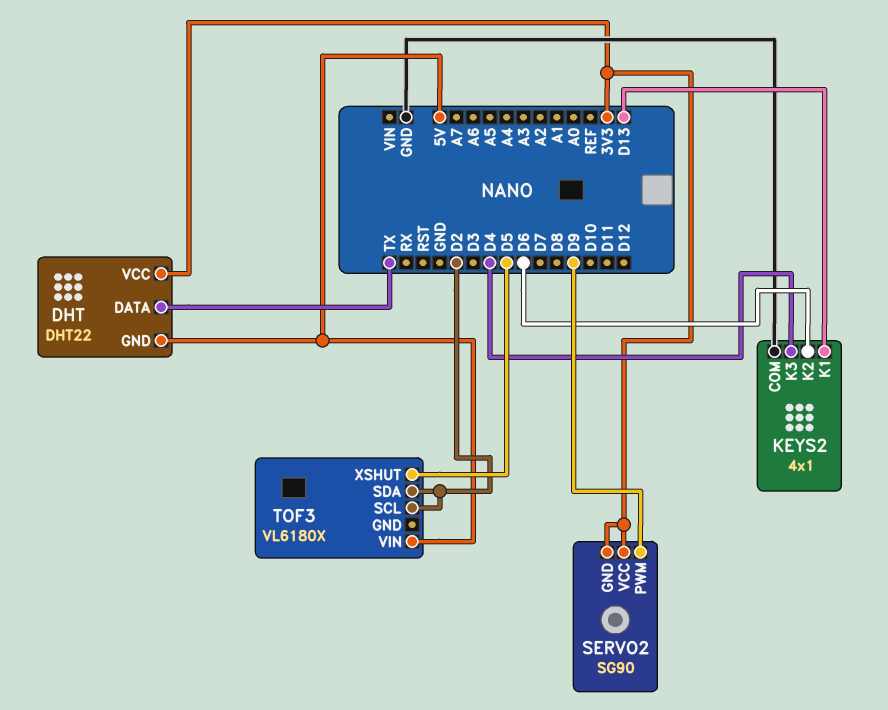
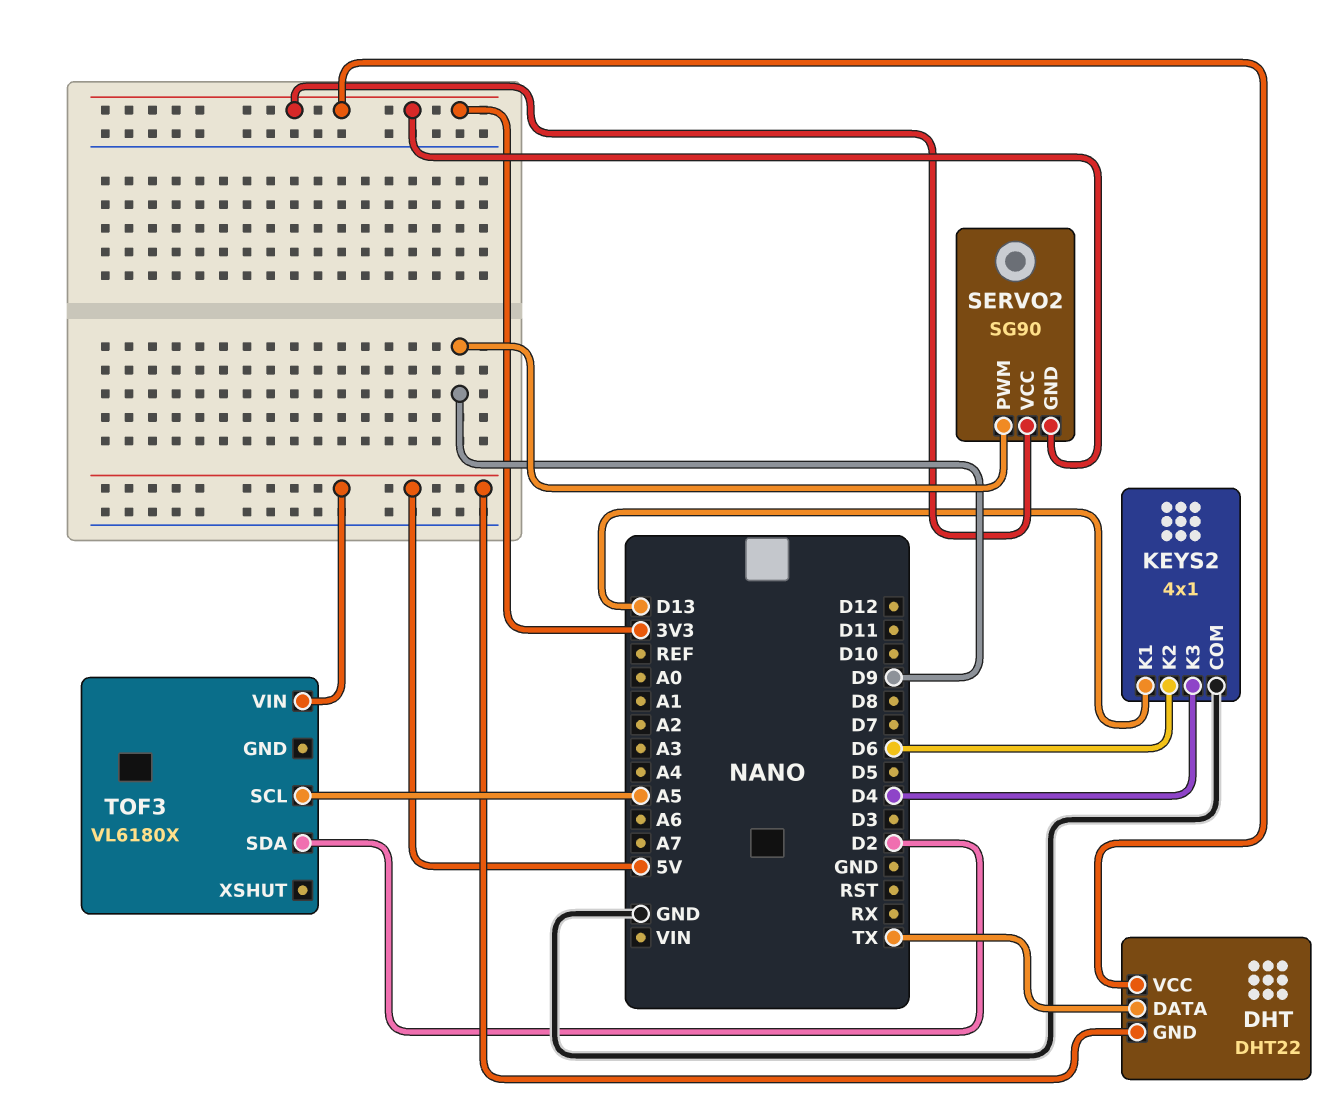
TOF3 pin SCL: D2 -> A5
TOF3 pin XSHUT: D5 -> none

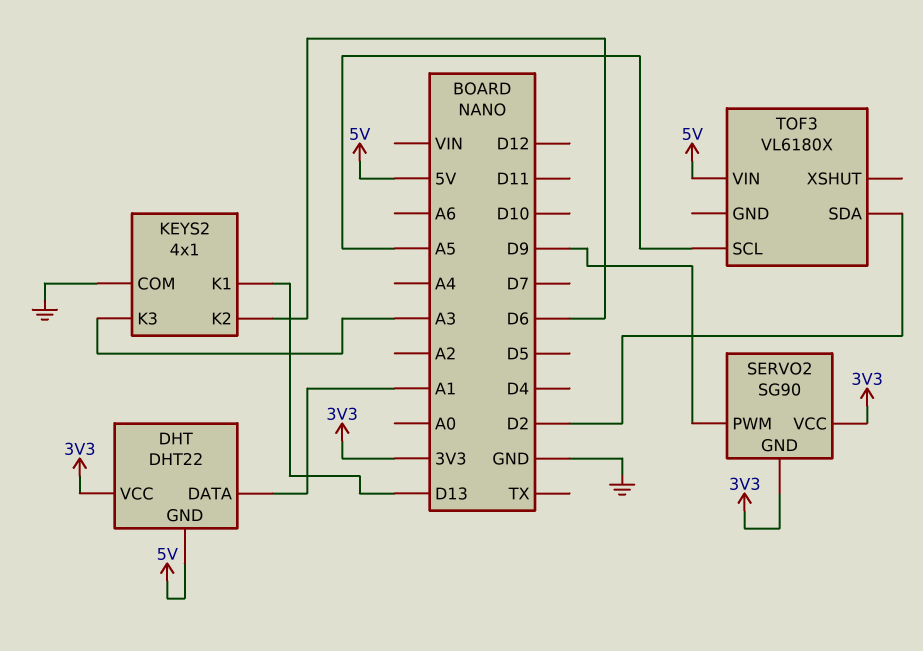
DHT pin DATA: TX -> A1
KEYS2 pin K3: D4 -> A3

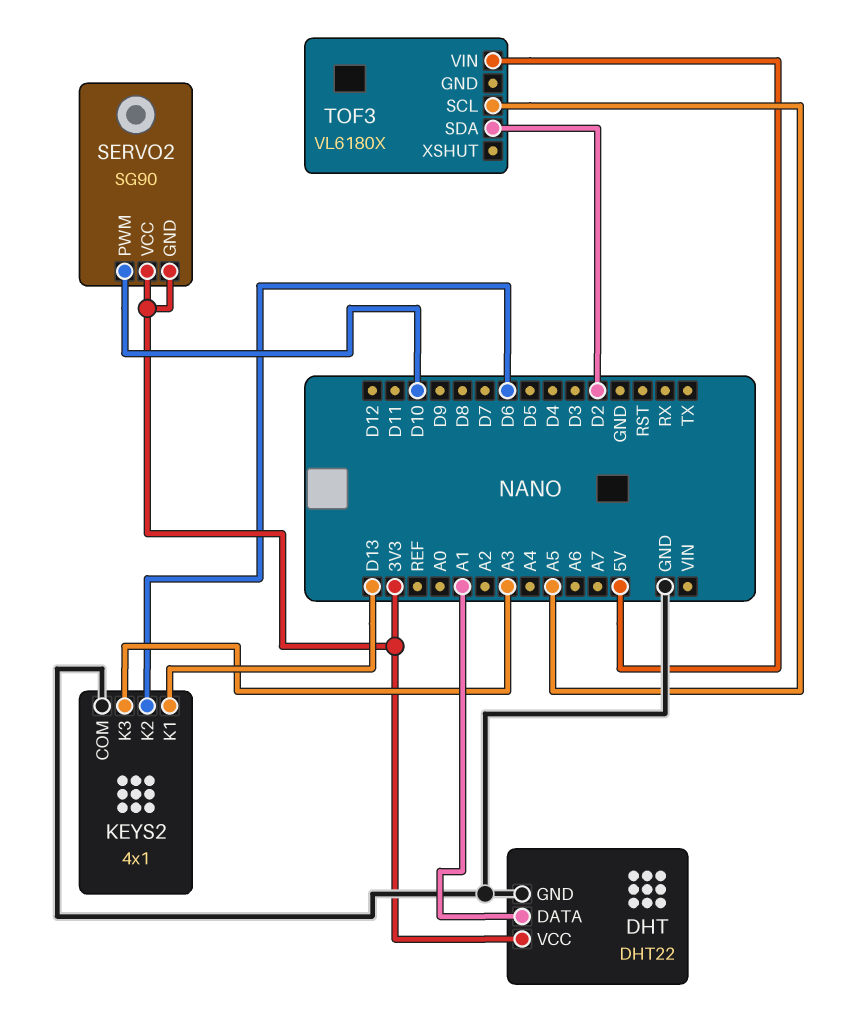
DHT pin GND: 5V -> GND
SERVO2 pin PWM: D9 -> D10

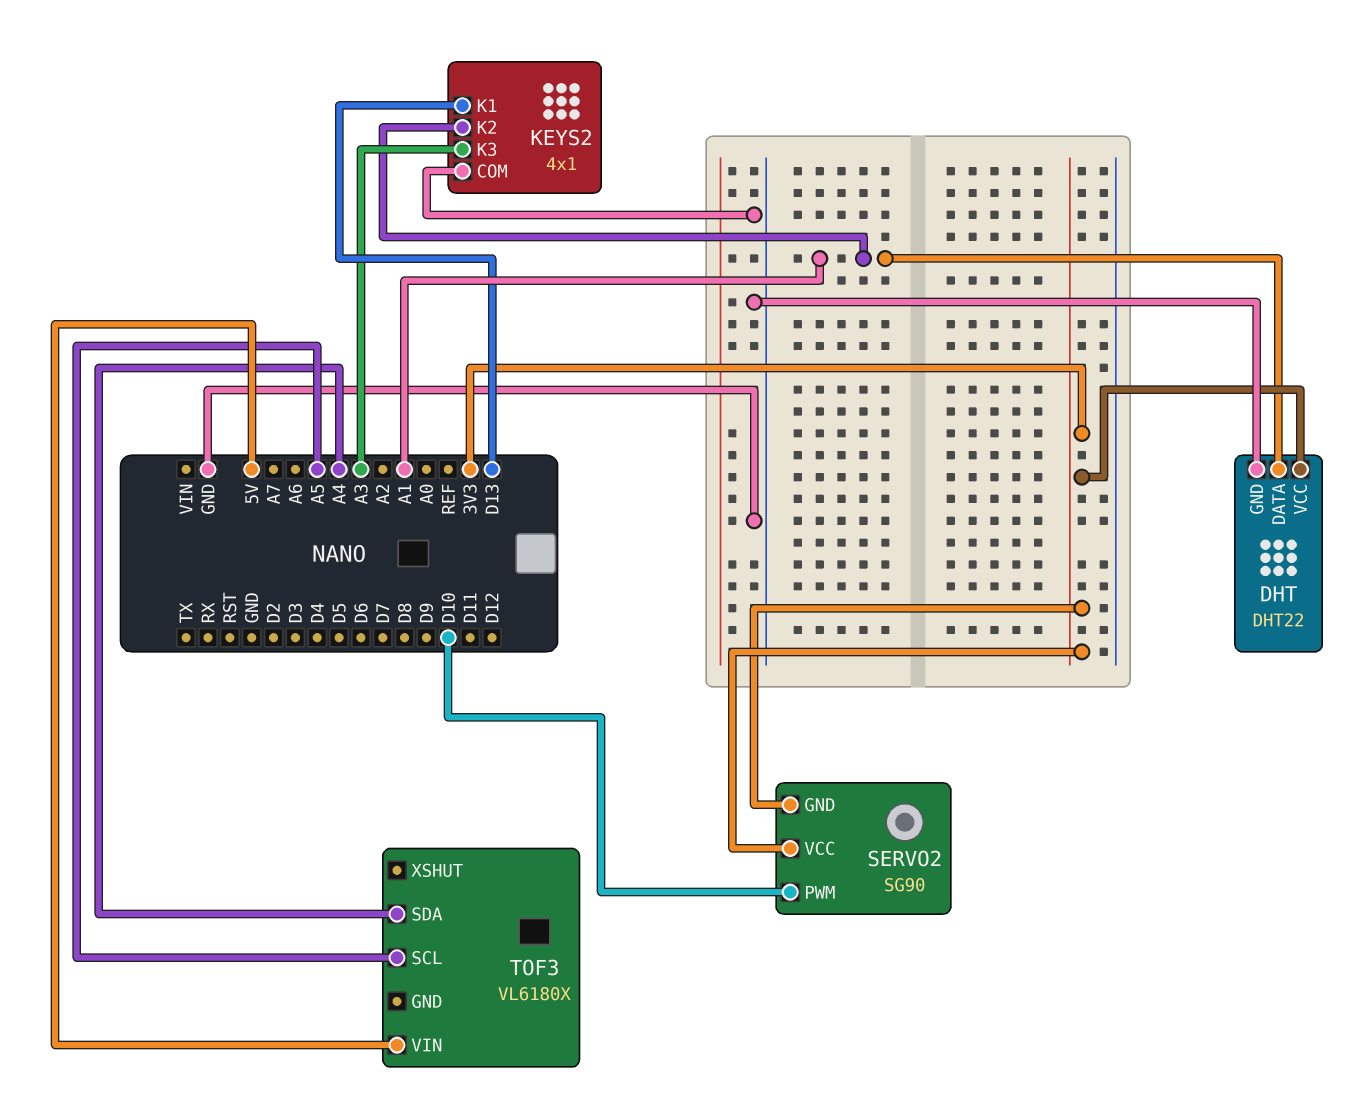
KEYS2 pin K2: D6 -> A1
TOF3 pin SDA: D2 -> A4

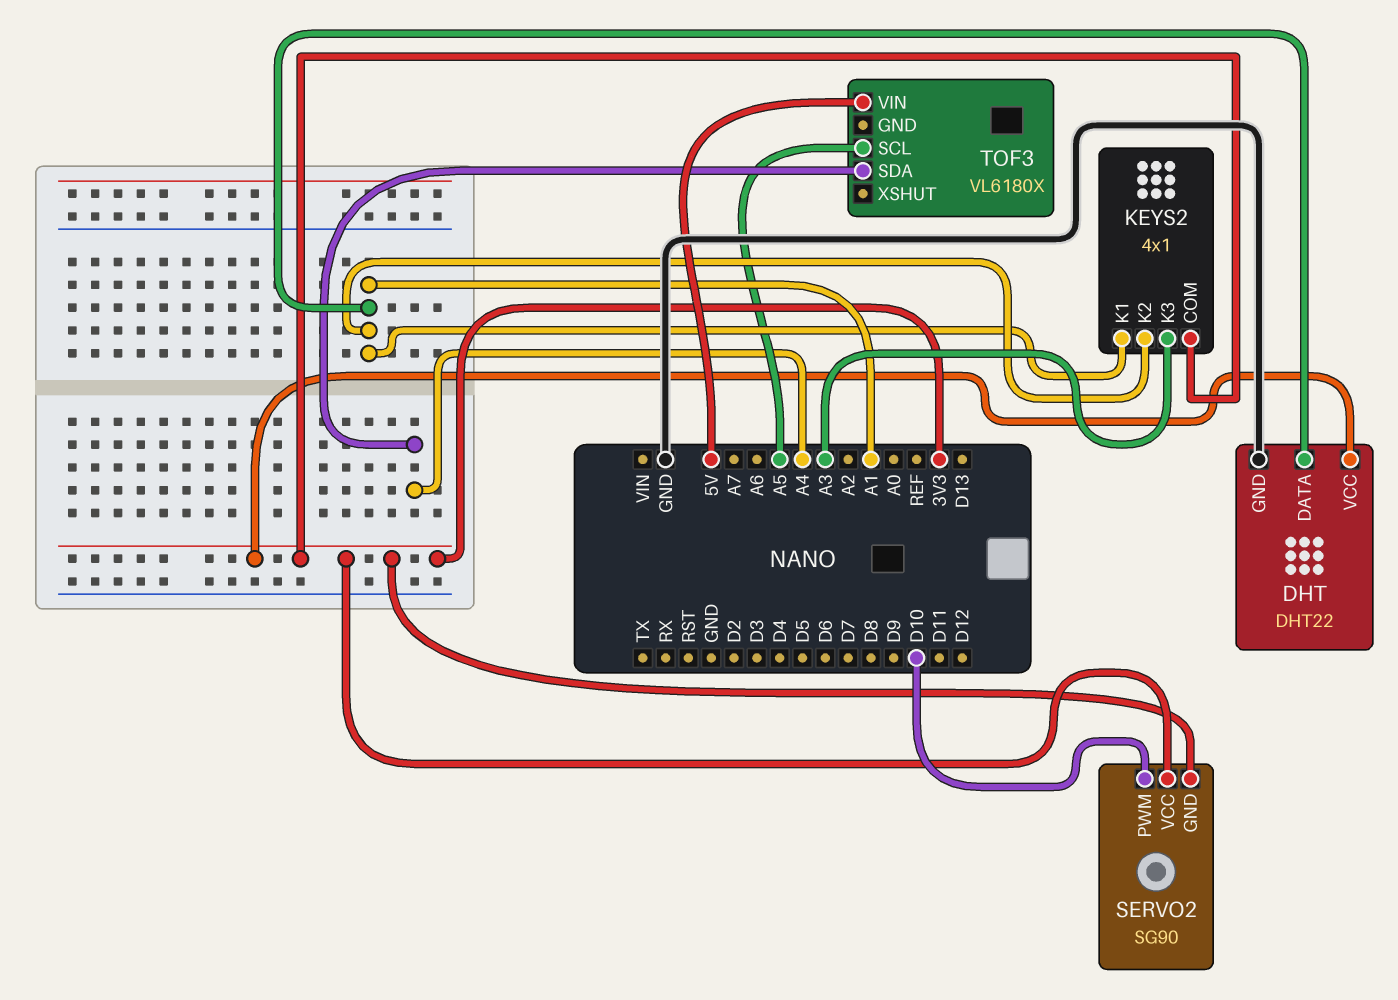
KEYS2 pin COM: GND -> 3V3
KEYS2 pin K1: D13 -> A1

